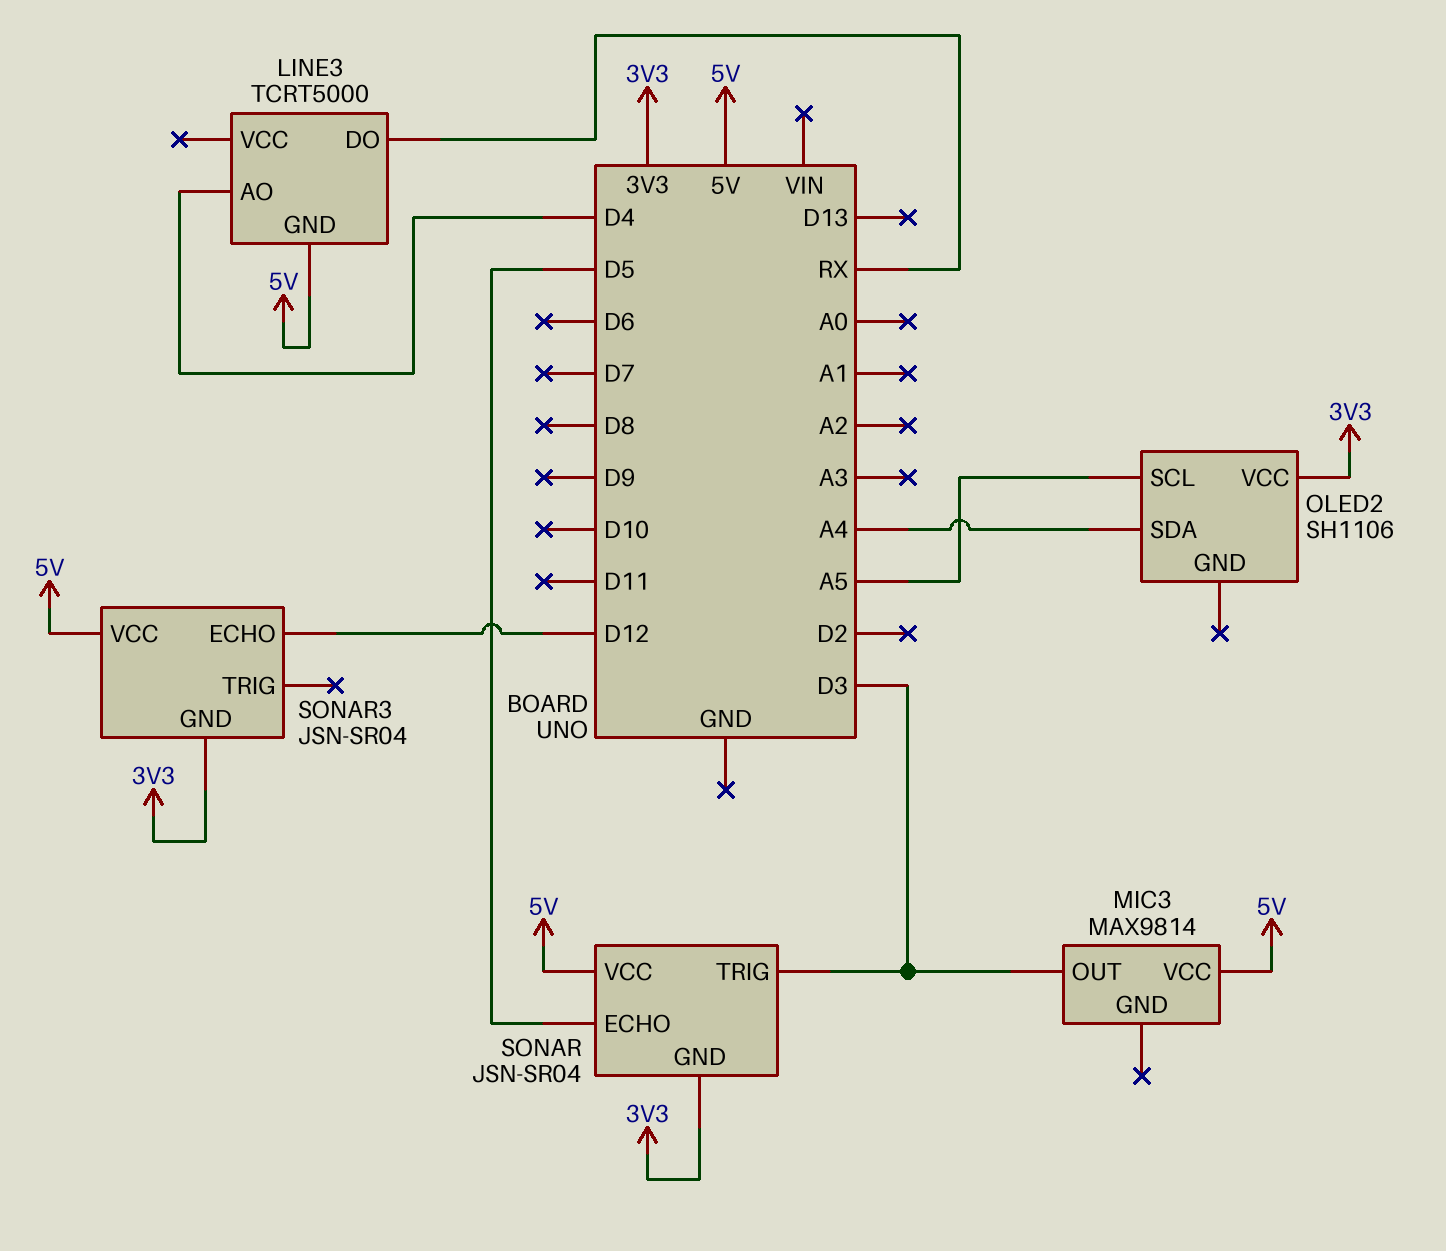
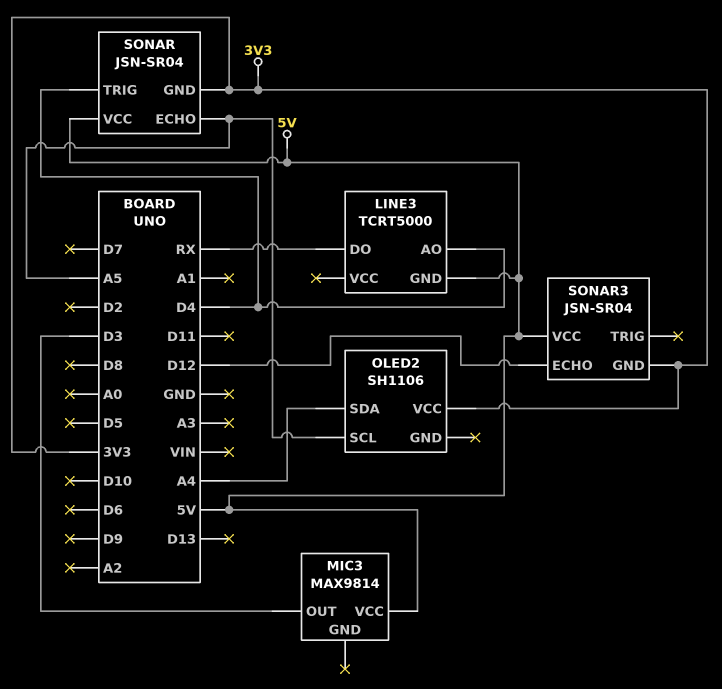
SONAR pin ECHO: D5 -> A5
SONAR pin TRIG: D3 -> D4

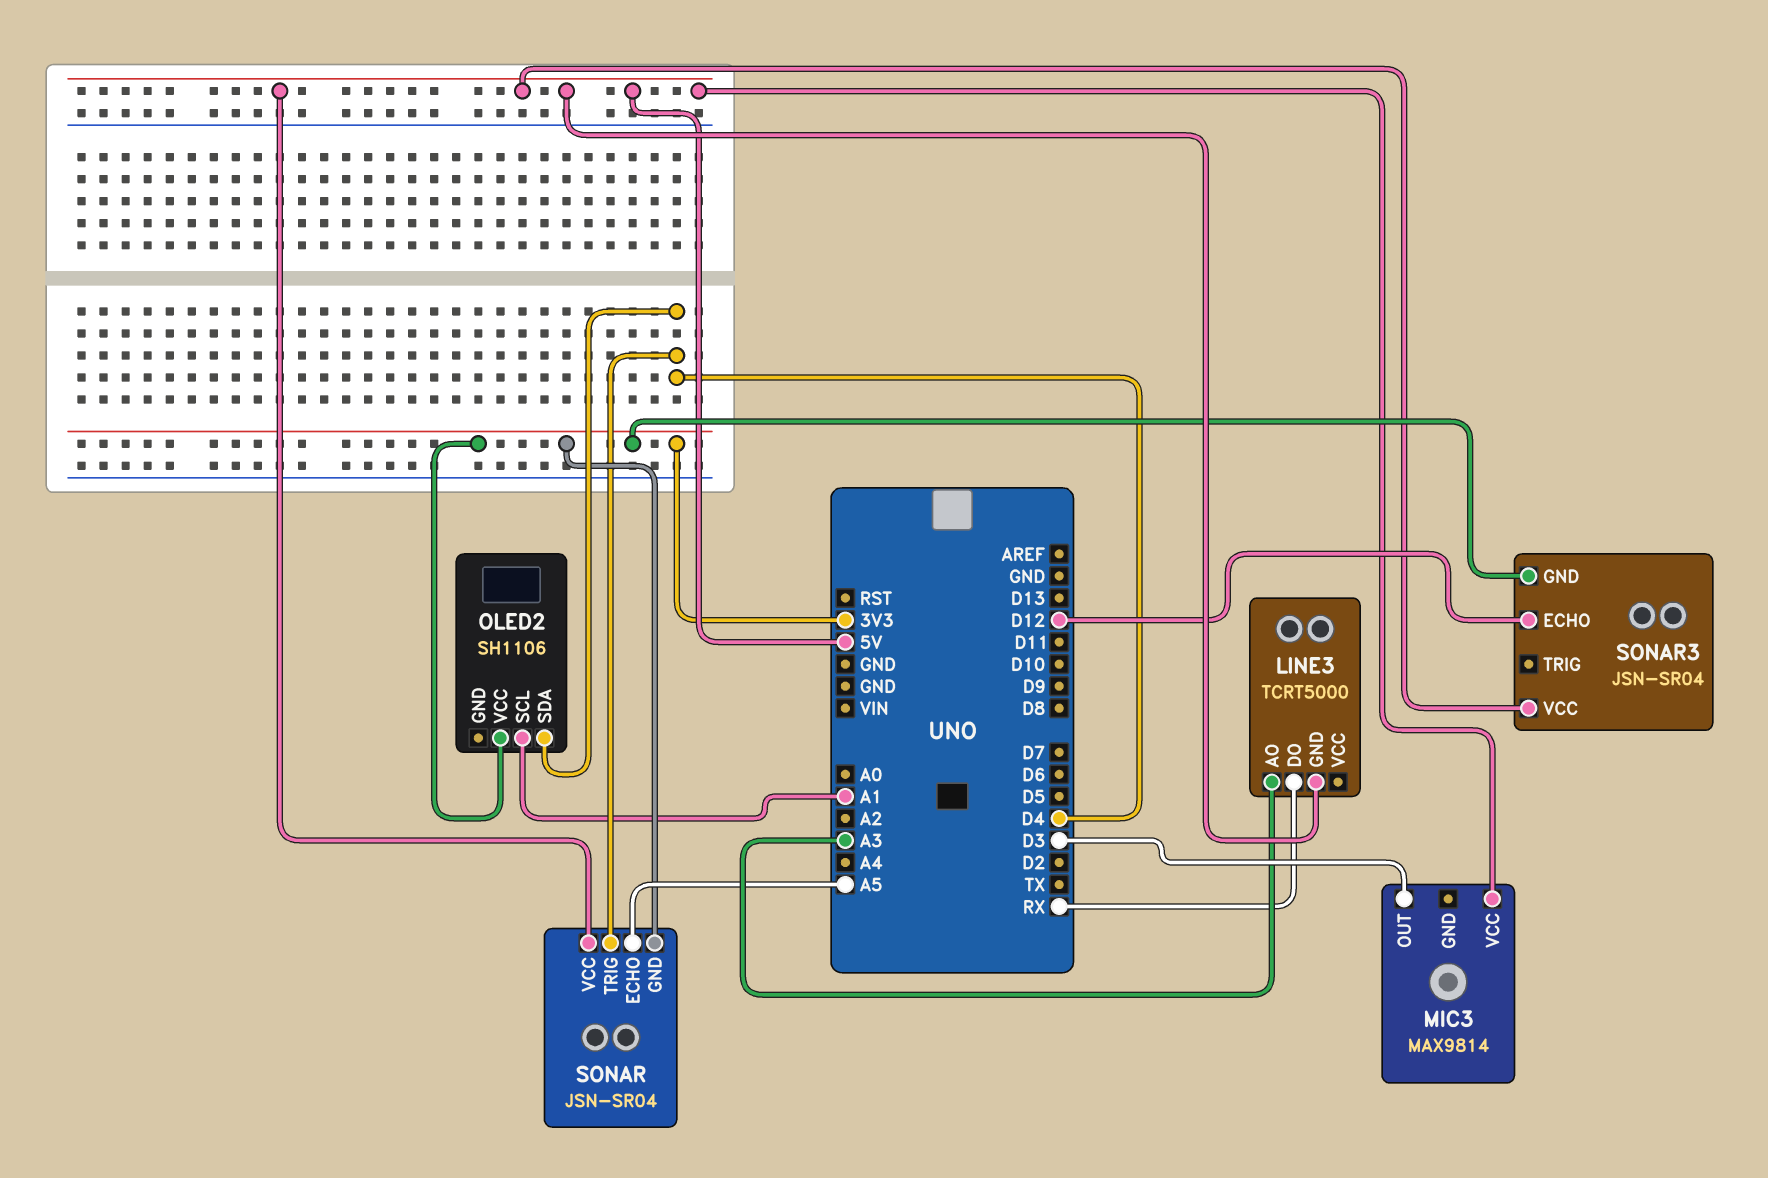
LINE3 pin AO: D4 -> A3
OLED2 pin SCL: A5 -> A1
OLED2 pin SDA: A4 -> D4

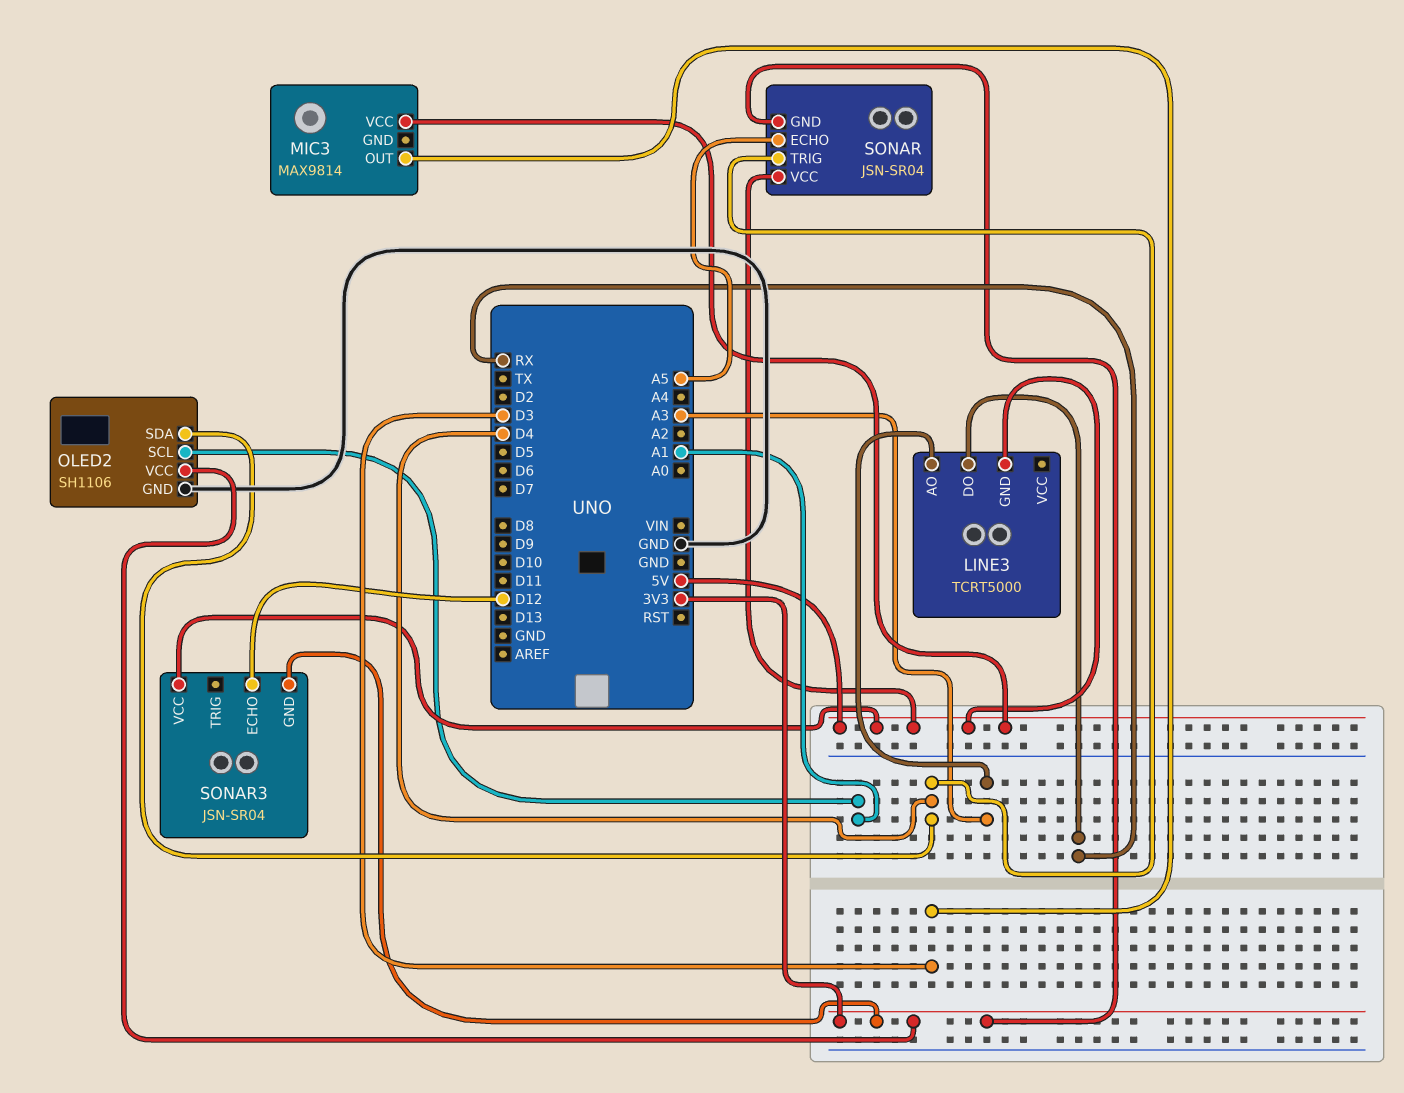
OLED2 pin GND: none -> GND

